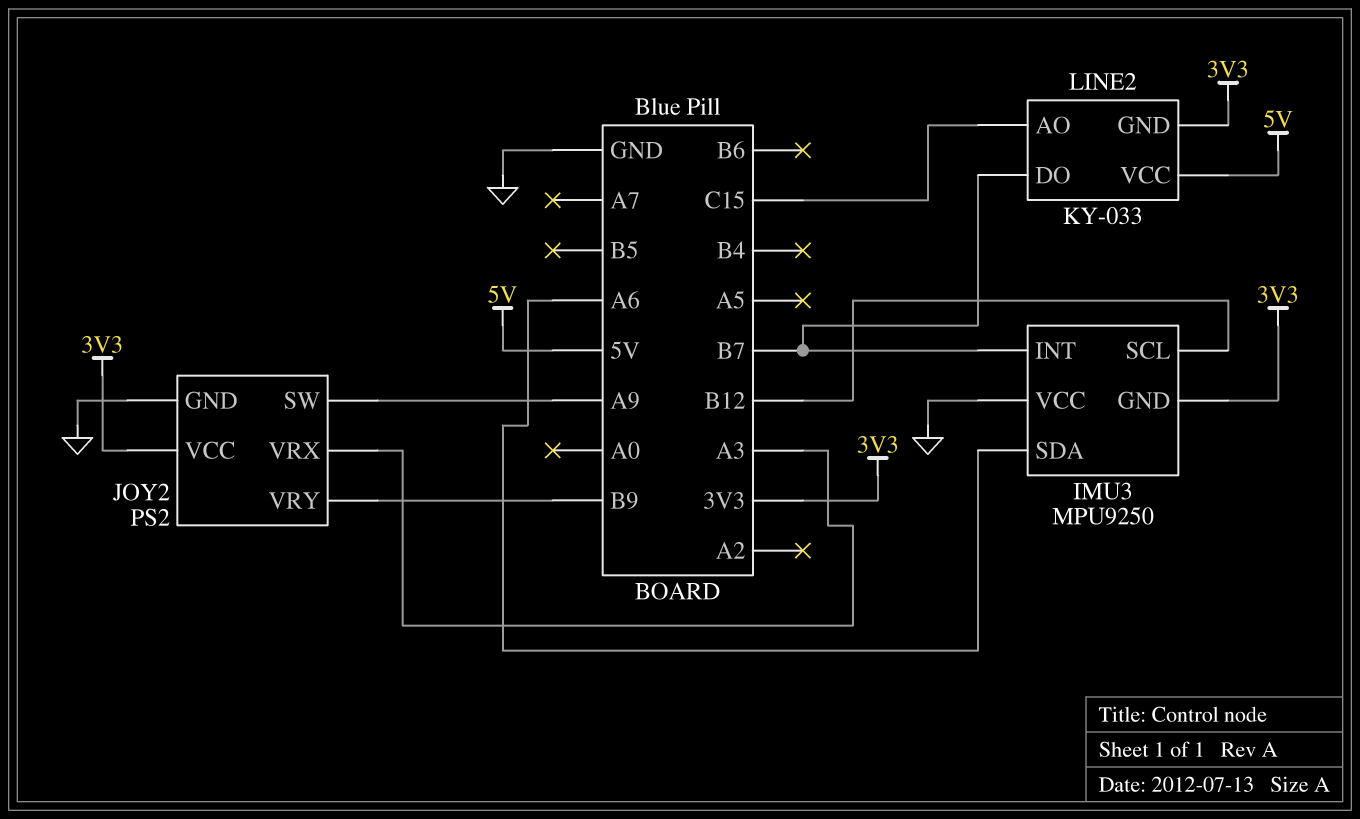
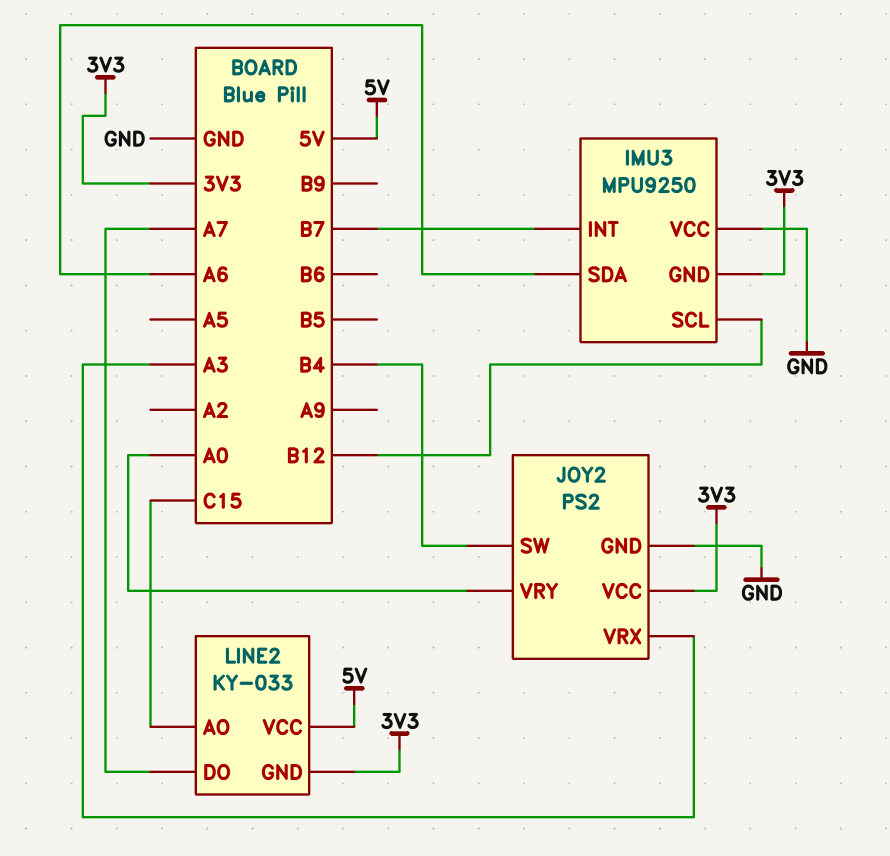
JOY2 pin SW: A9 -> B4
JOY2 pin VRY: B9 -> A0
LINE2 pin DO: B7 -> A7

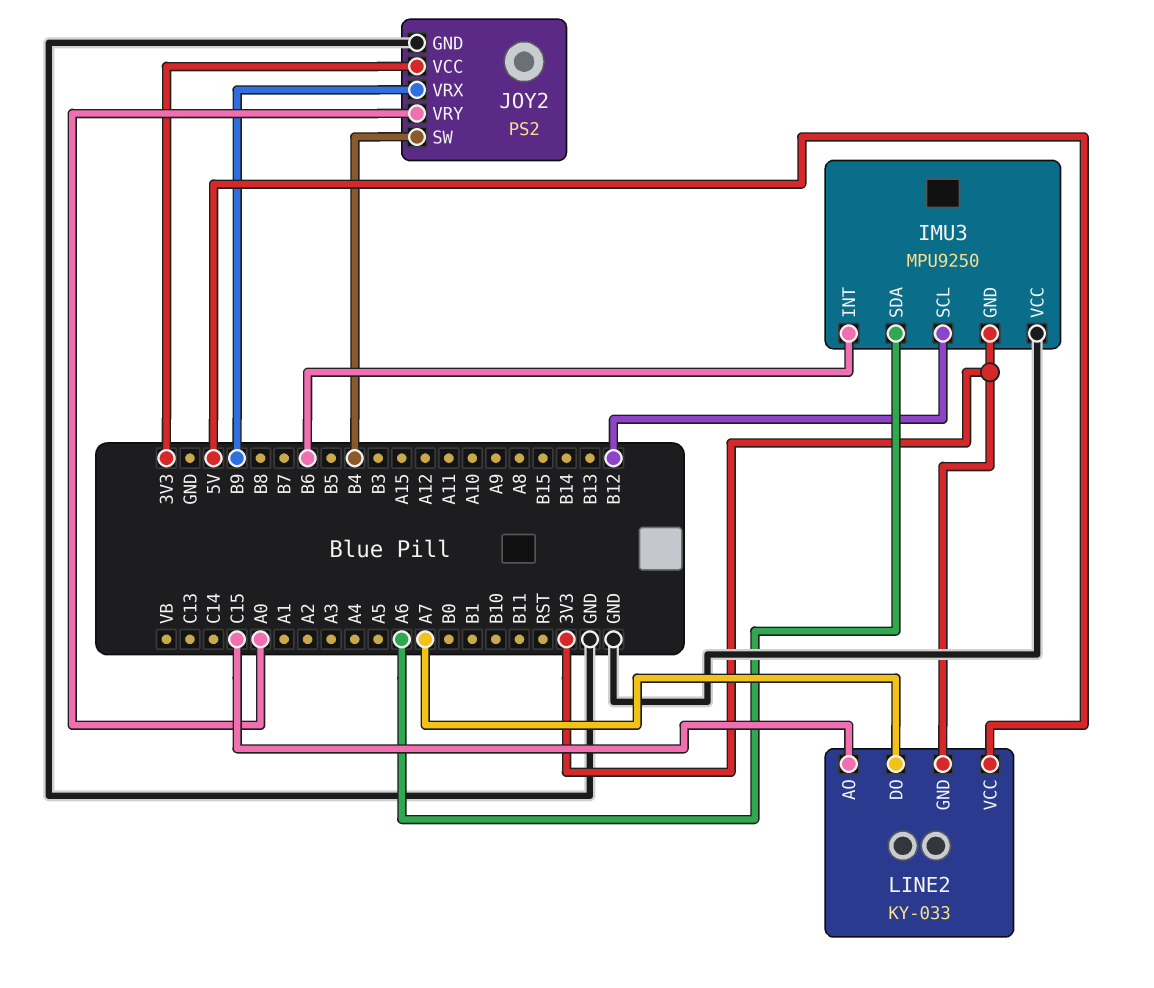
IMU3 pin INT: B7 -> B6
JOY2 pin VRX: A3 -> B9

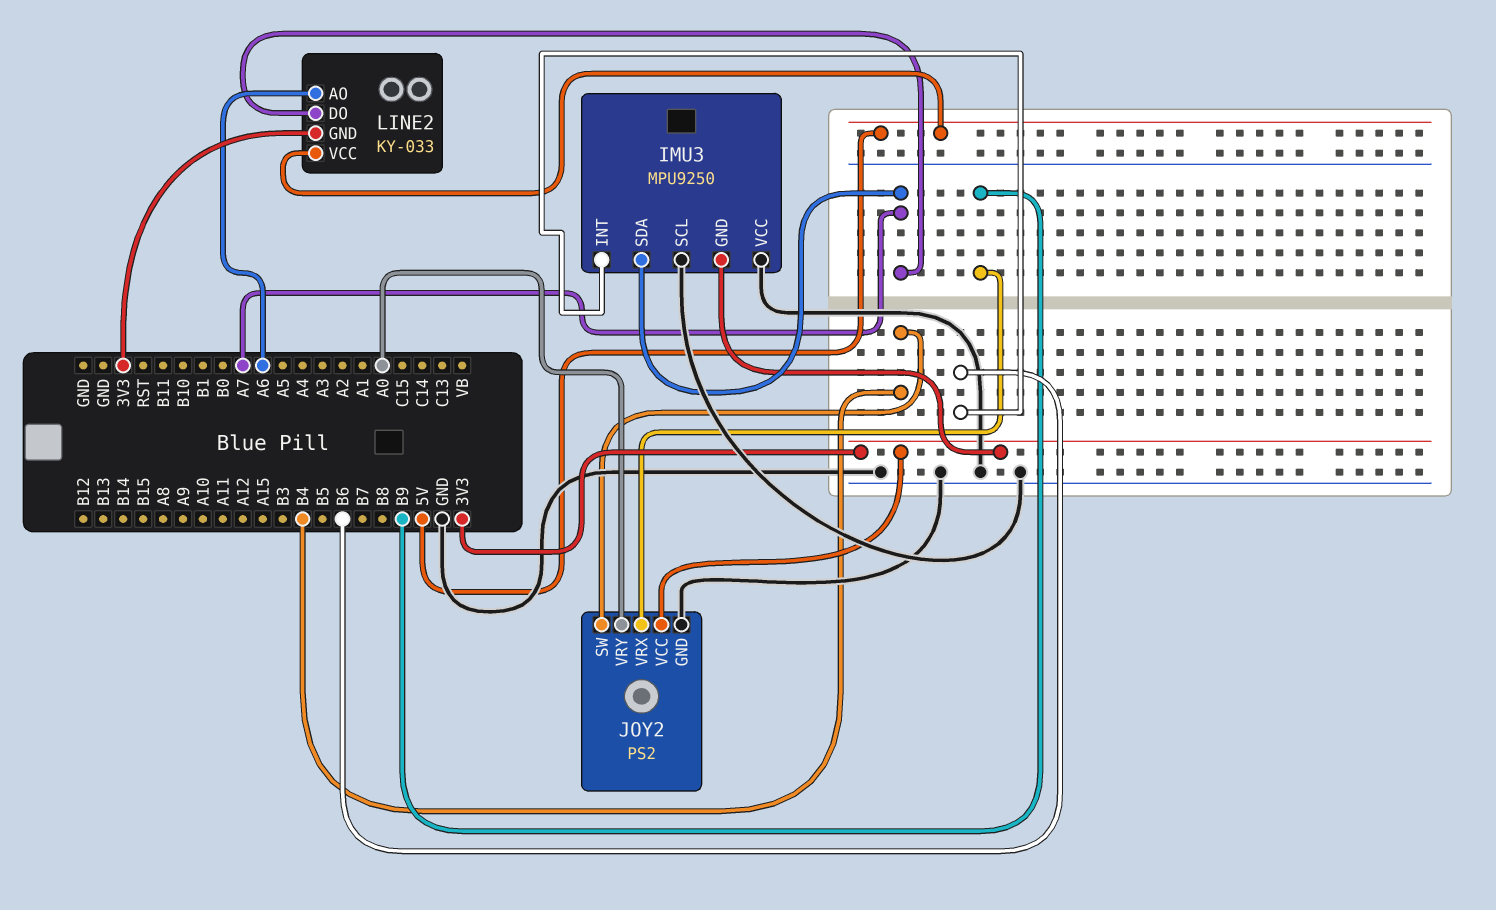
IMU3 pin SCL: B12 -> GND
IMU3 pin SDA: A6 -> A7
LINE2 pin AO: C15 -> A6

